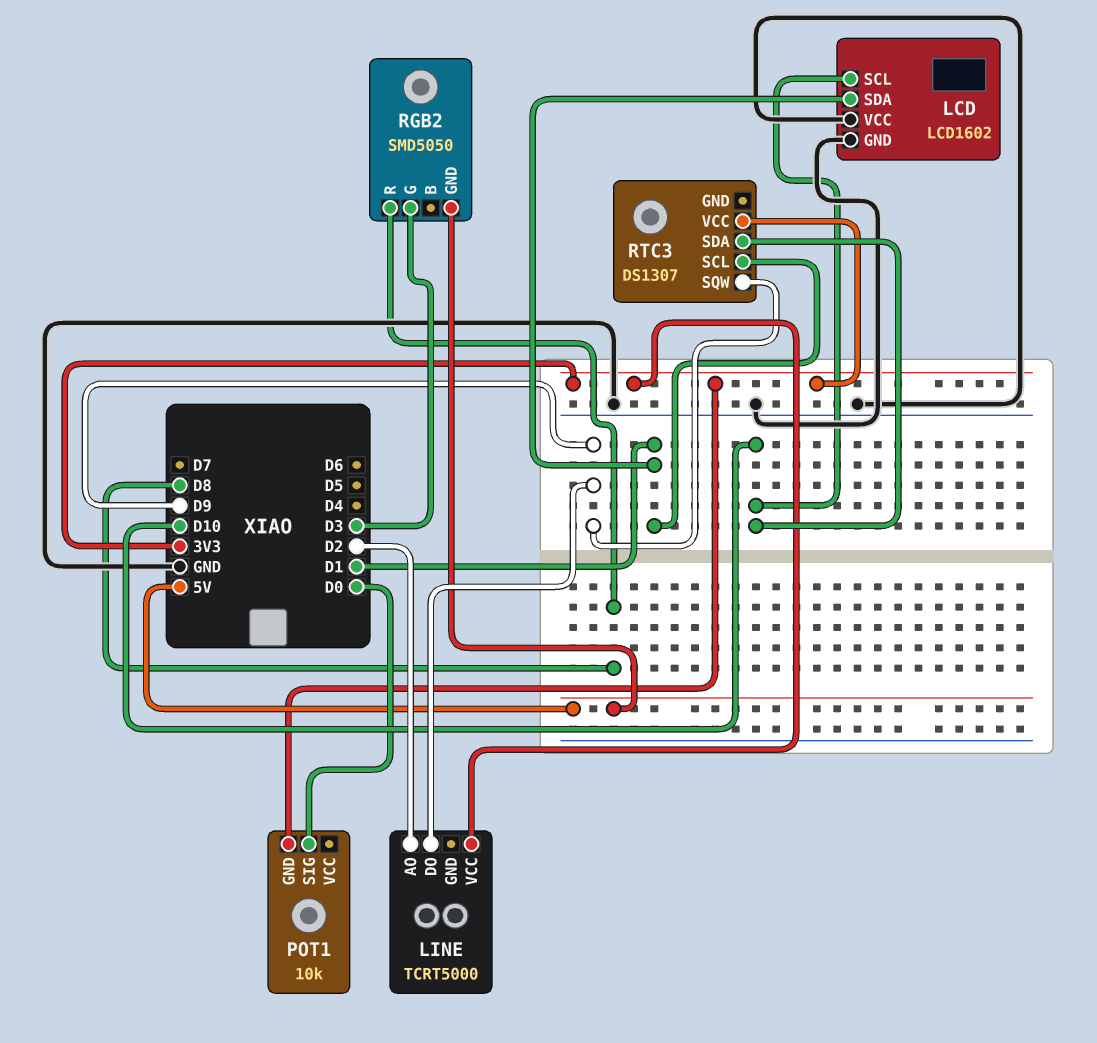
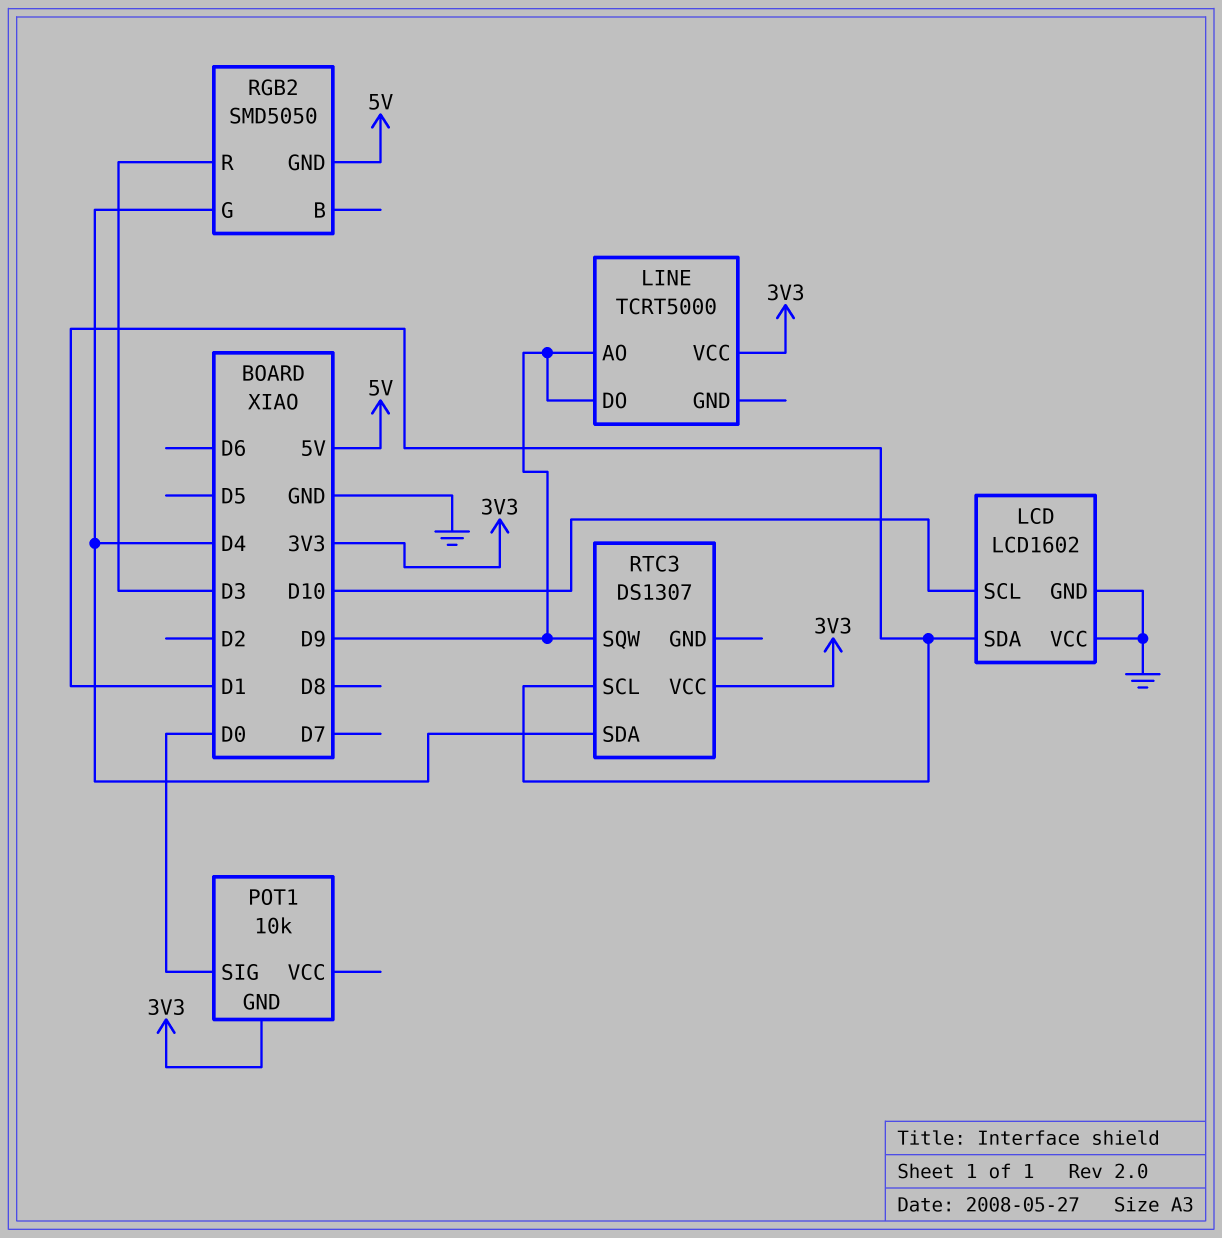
LINE pin AO: D2 -> D9
RGB2 pin G: D3 -> D4
RGB2 pin R: D8 -> D3
RTC3 pin SDA: D10 -> D4

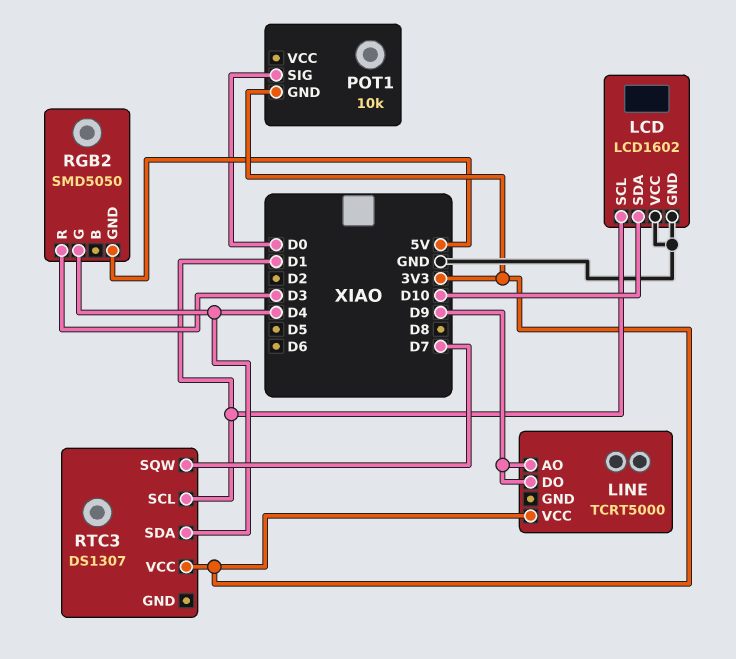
LCD pin SCL: D10 -> D1
LCD pin SDA: D1 -> D10
RTC3 pin SQW: D9 -> D7

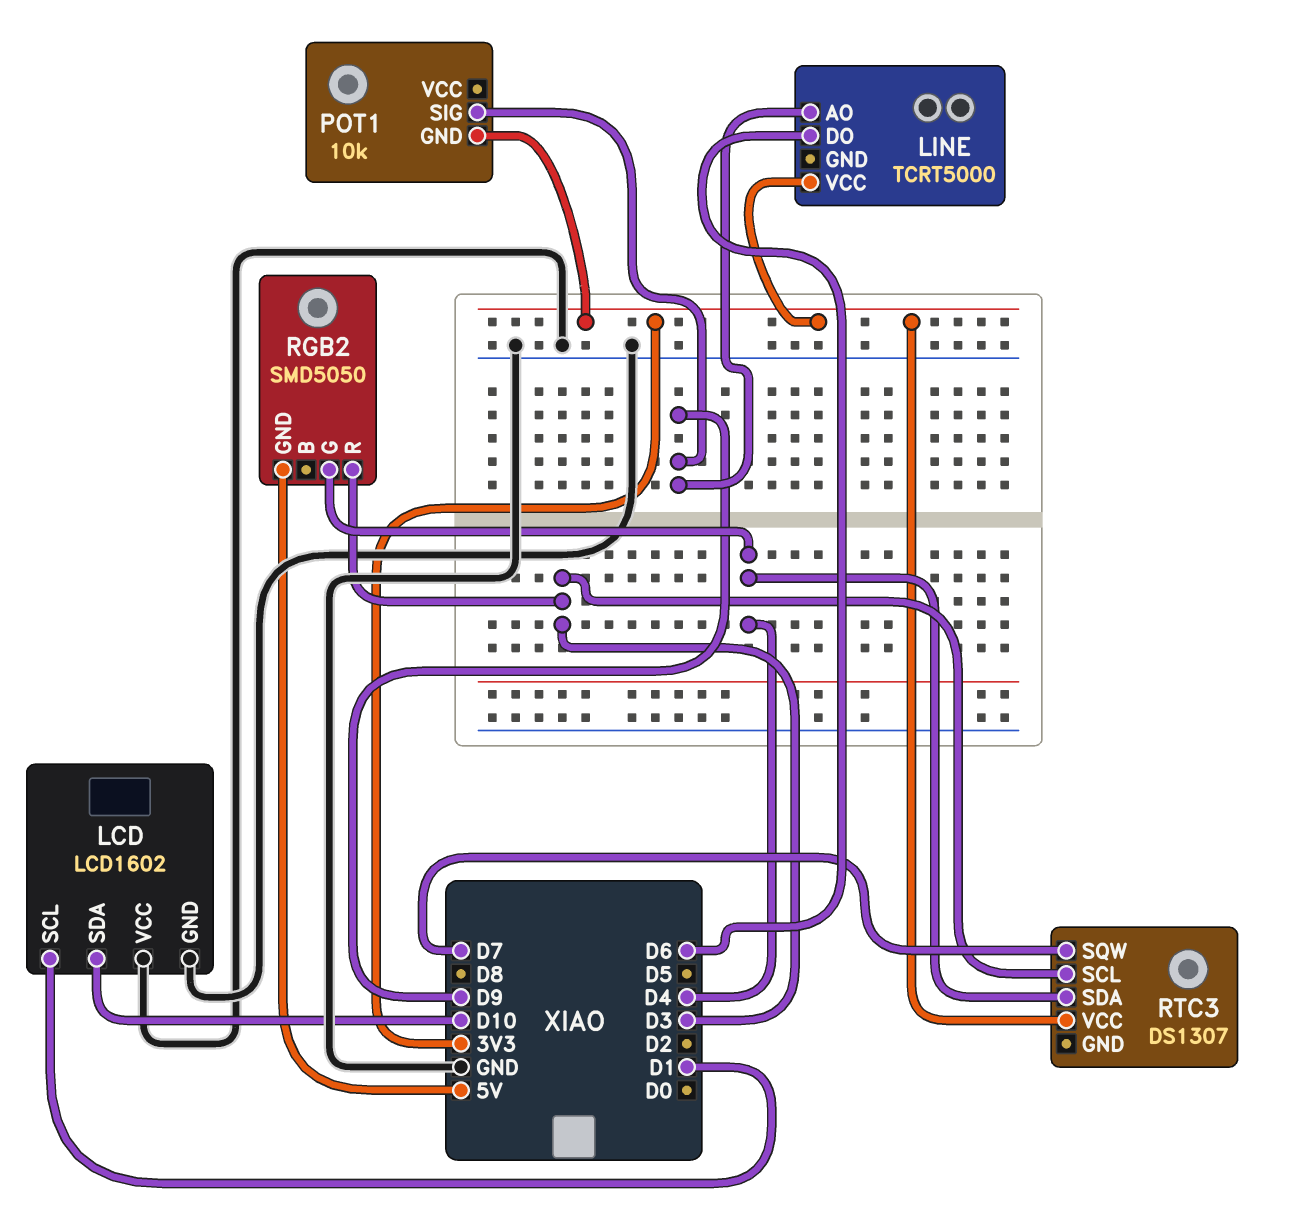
LINE pin DO: D9 -> D6
POT1 pin SIG: D0 -> D9
RTC3 pin SCL: D1 -> D3

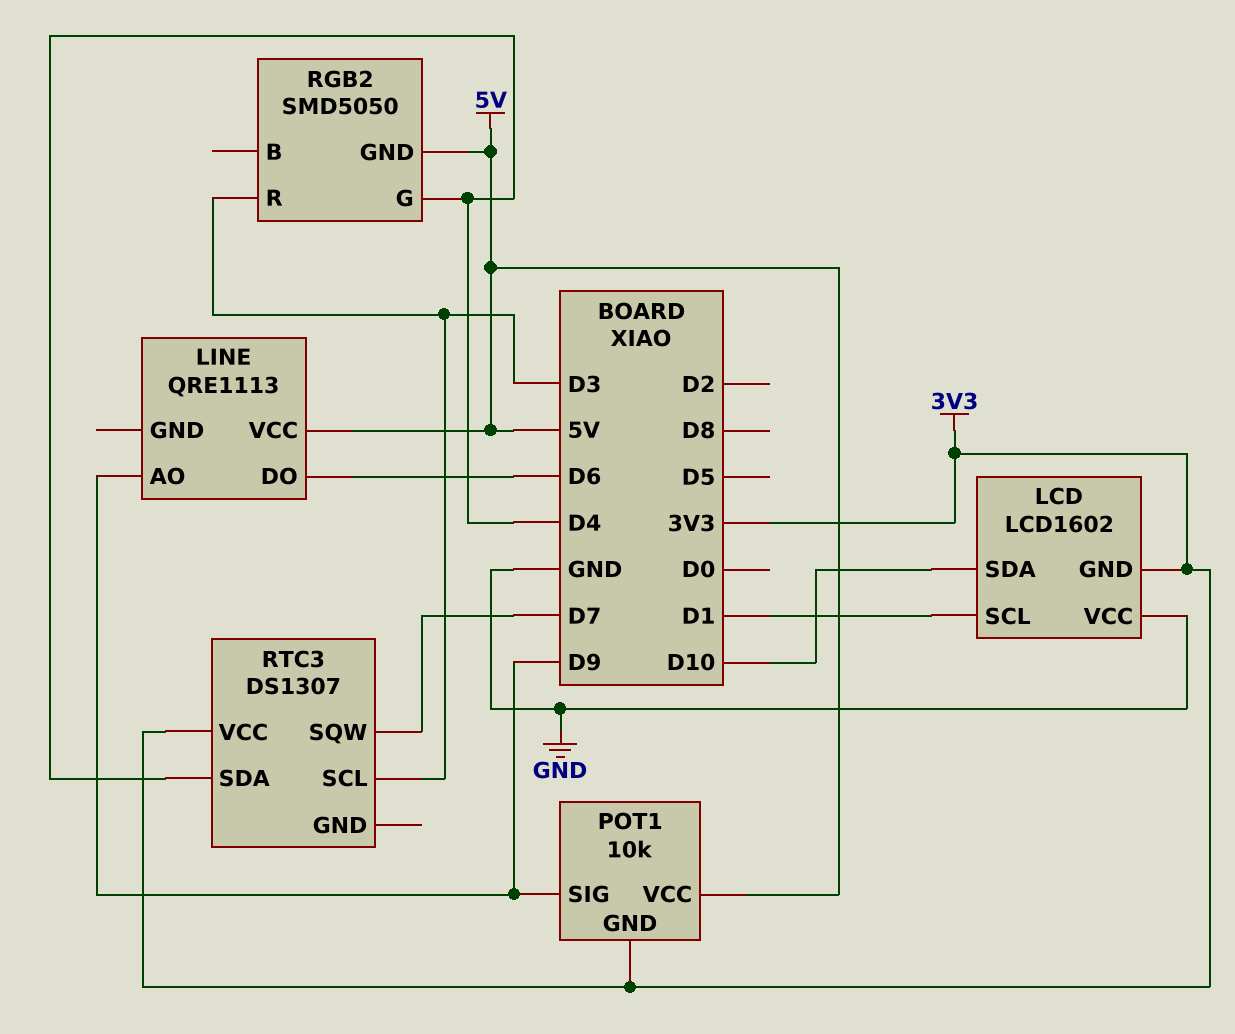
LCD pin GND: GND -> 3V3
LINE: TCRT5000 -> QRE1113
LINE pin VCC: 3V3 -> 5V
POT1 pin VCC: none -> 5V

